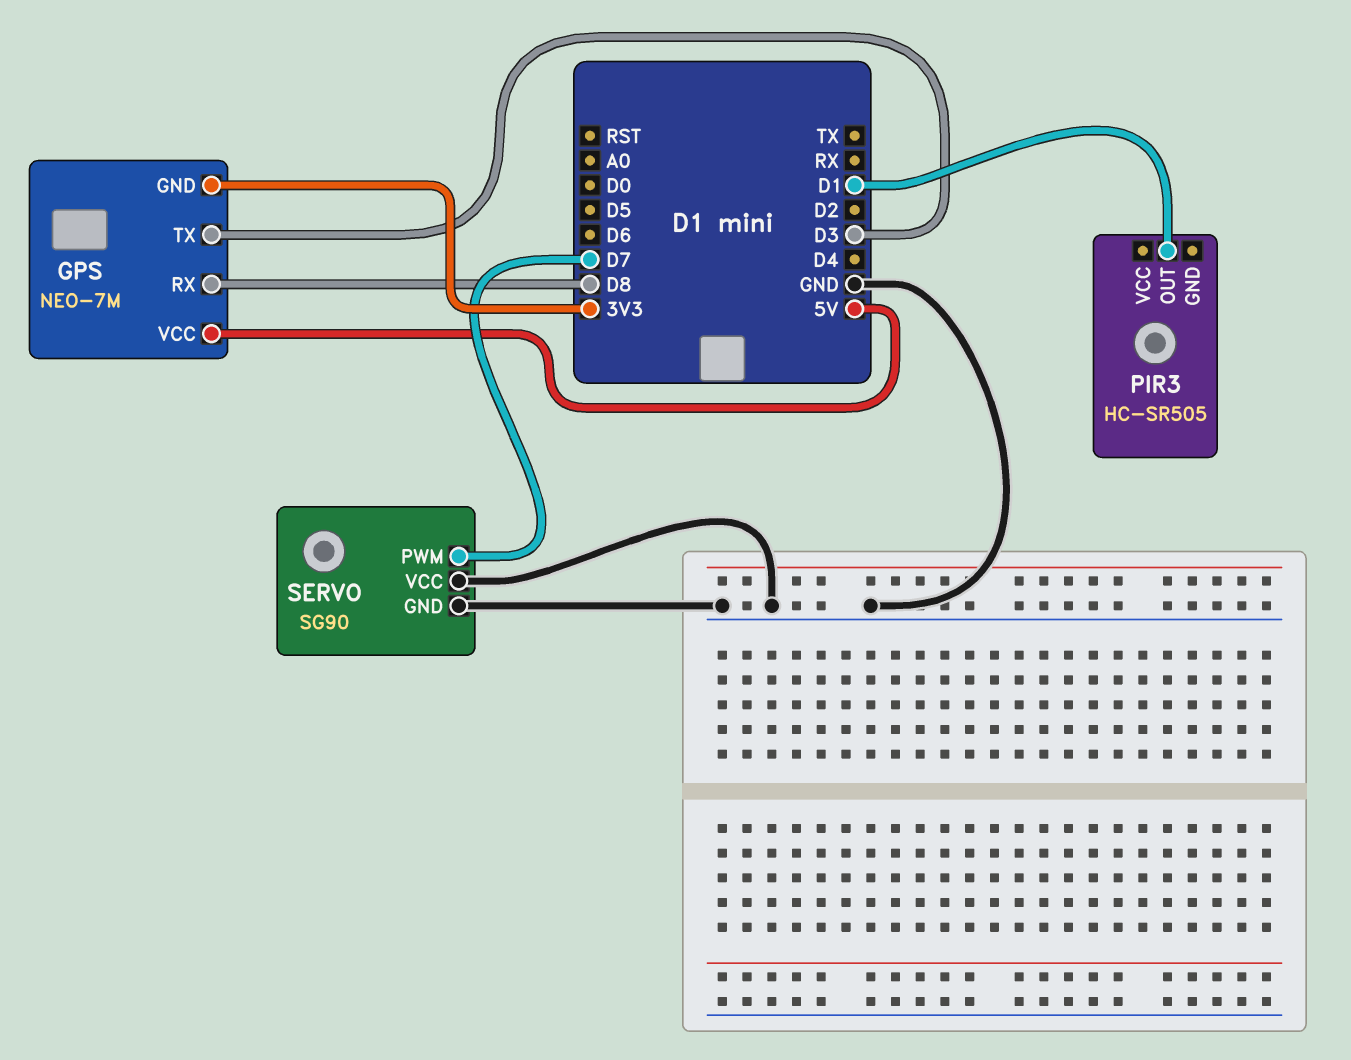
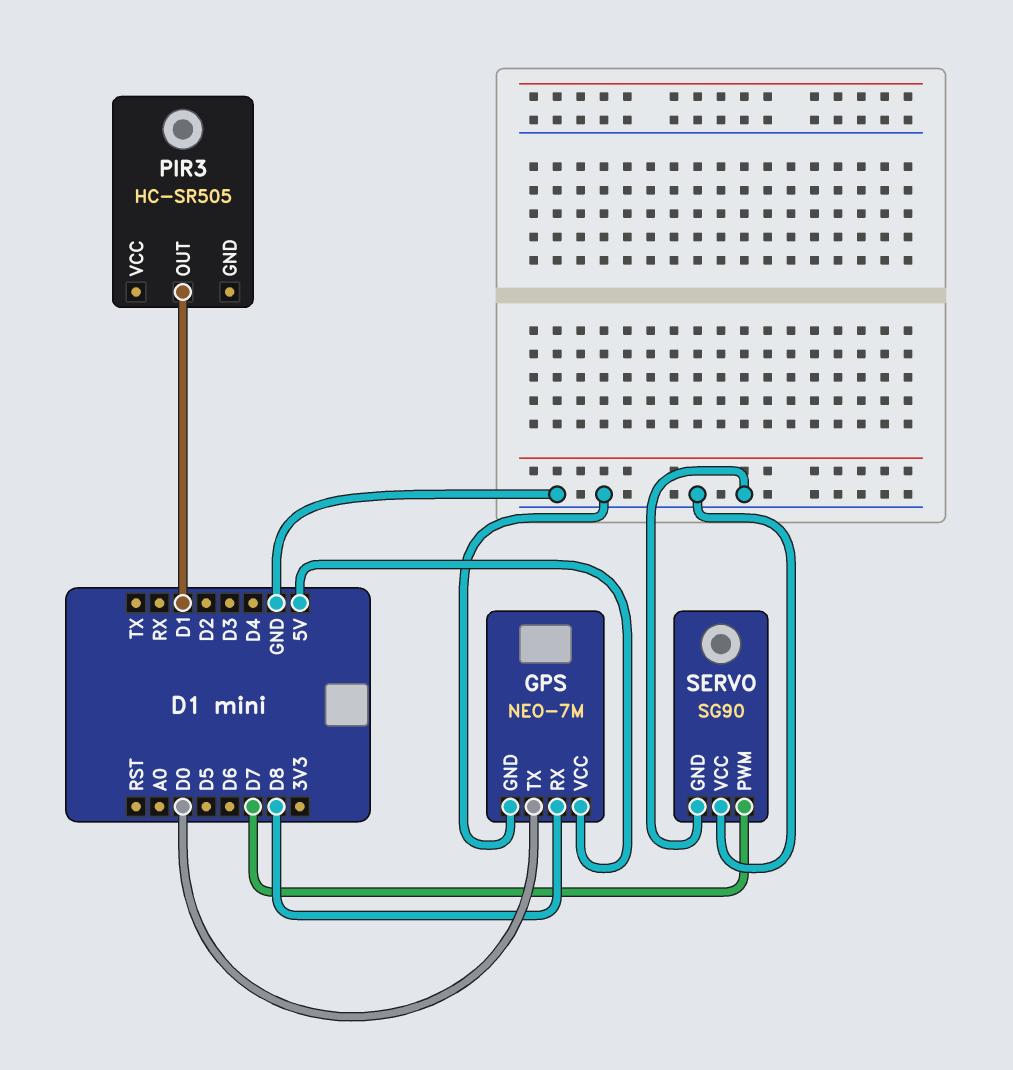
GPS pin GND: 3V3 -> GND
GPS pin TX: D3 -> D0

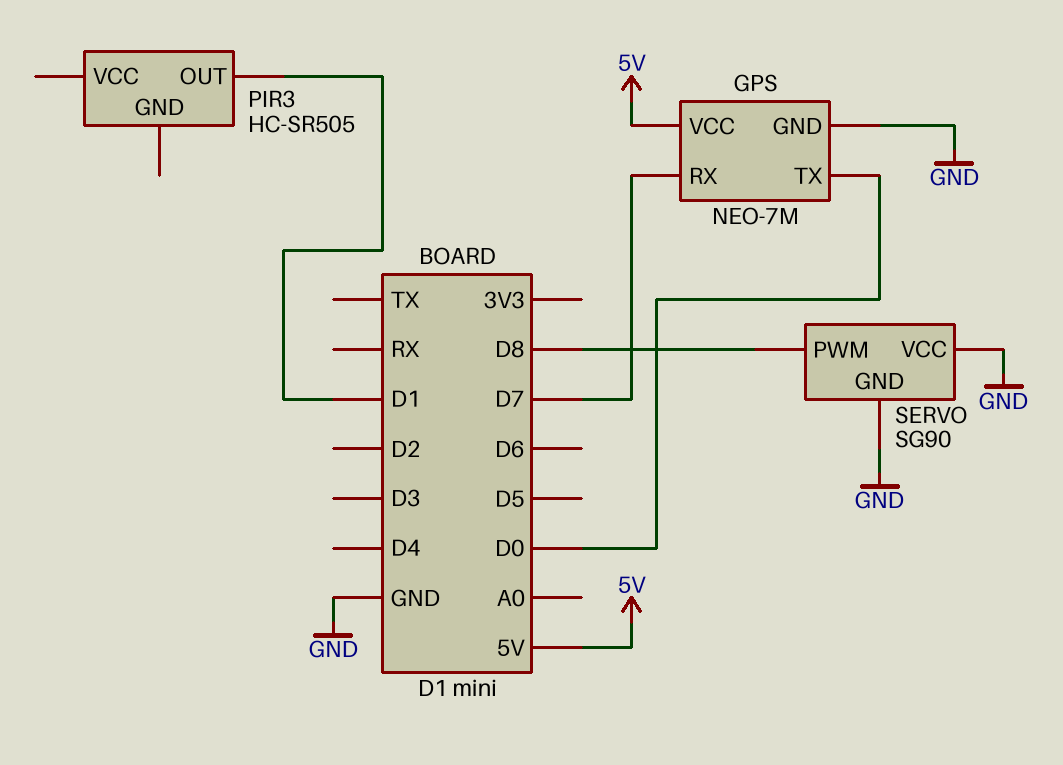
GPS pin RX: D8 -> D7
SERVO pin PWM: D7 -> D8

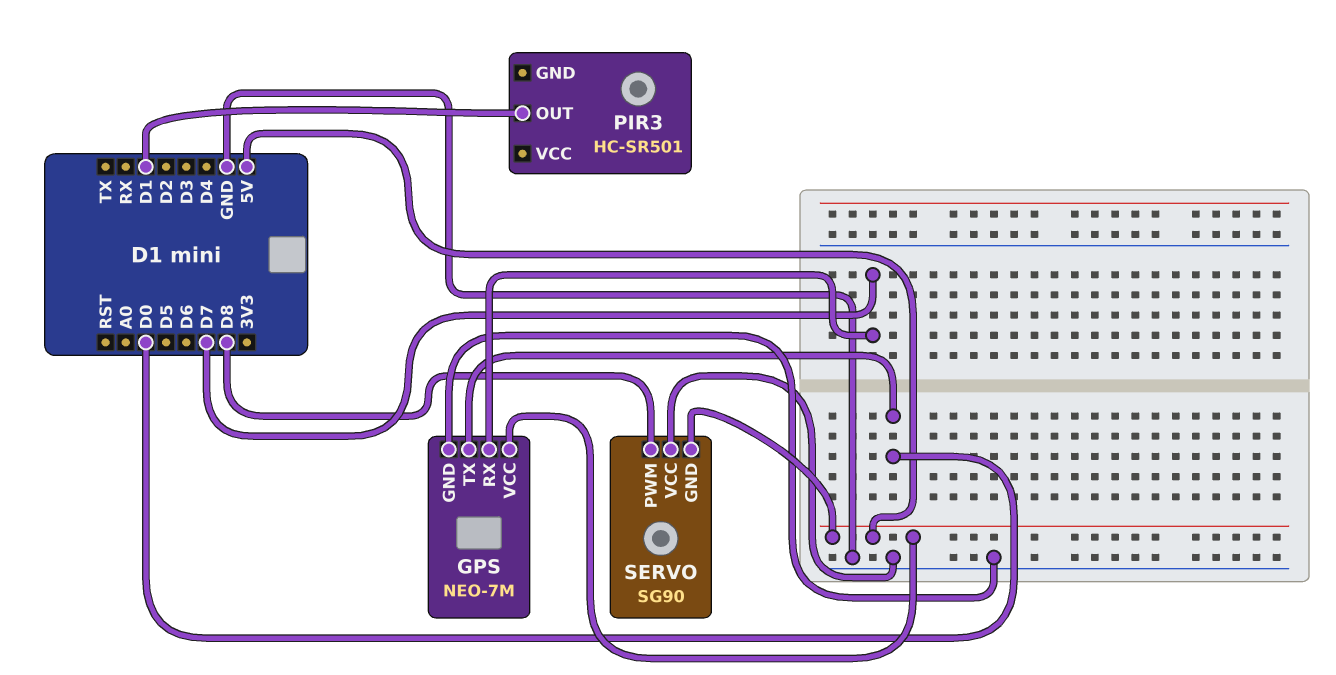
PIR3: HC-SR505 -> HC-SR501
SERVO pin GND: GND -> 5V

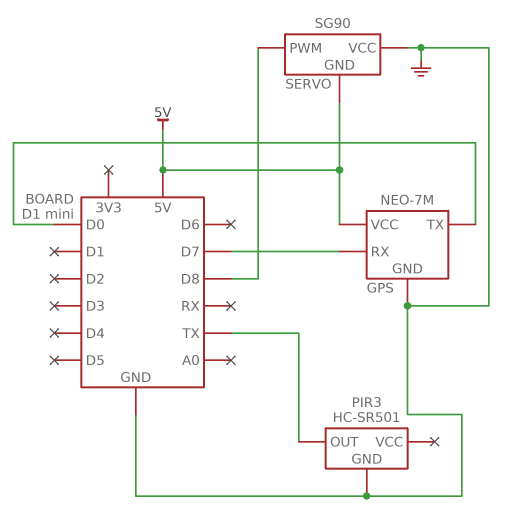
PIR3 pin GND: none -> GND
PIR3 pin OUT: D1 -> TX

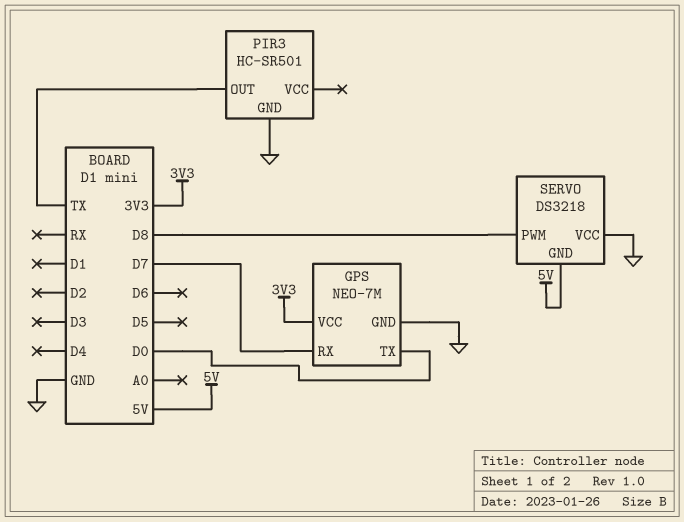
GPS pin VCC: 5V -> 3V3
SERVO: SG90 -> DS3218

